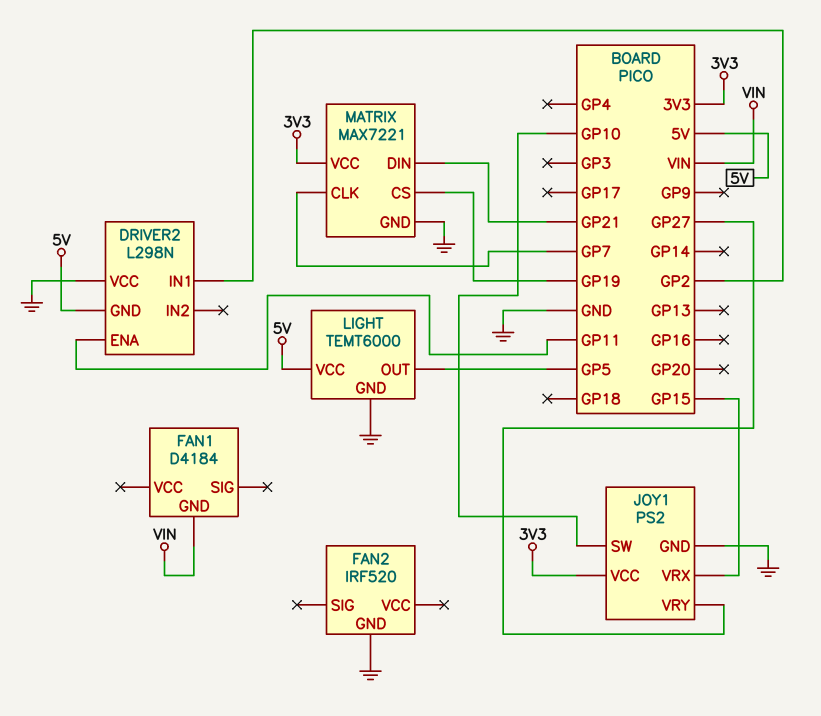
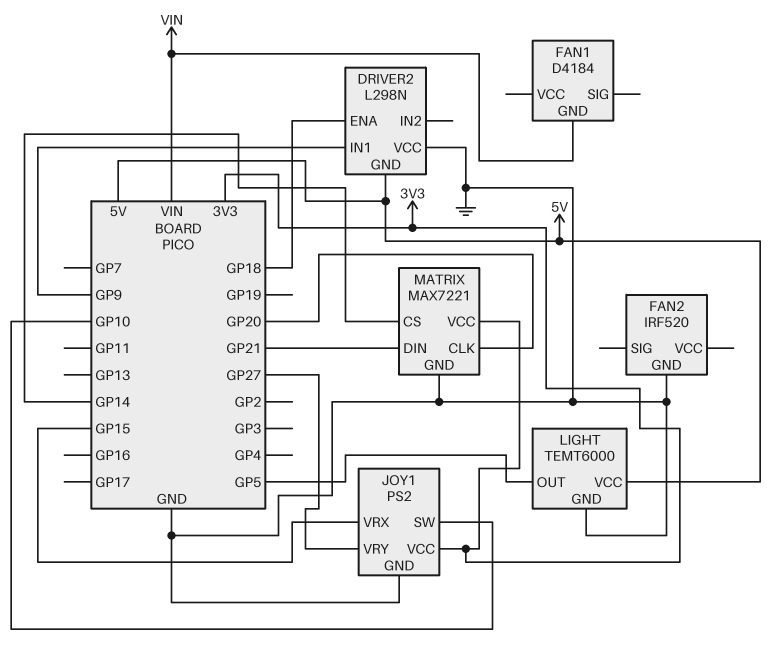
DRIVER2 pin ENA: GP11 -> GP18
DRIVER2 pin IN1: GP2 -> GP9
MATRIX pin CLK: GP7 -> GP20
MATRIX pin CS: GP19 -> GP14

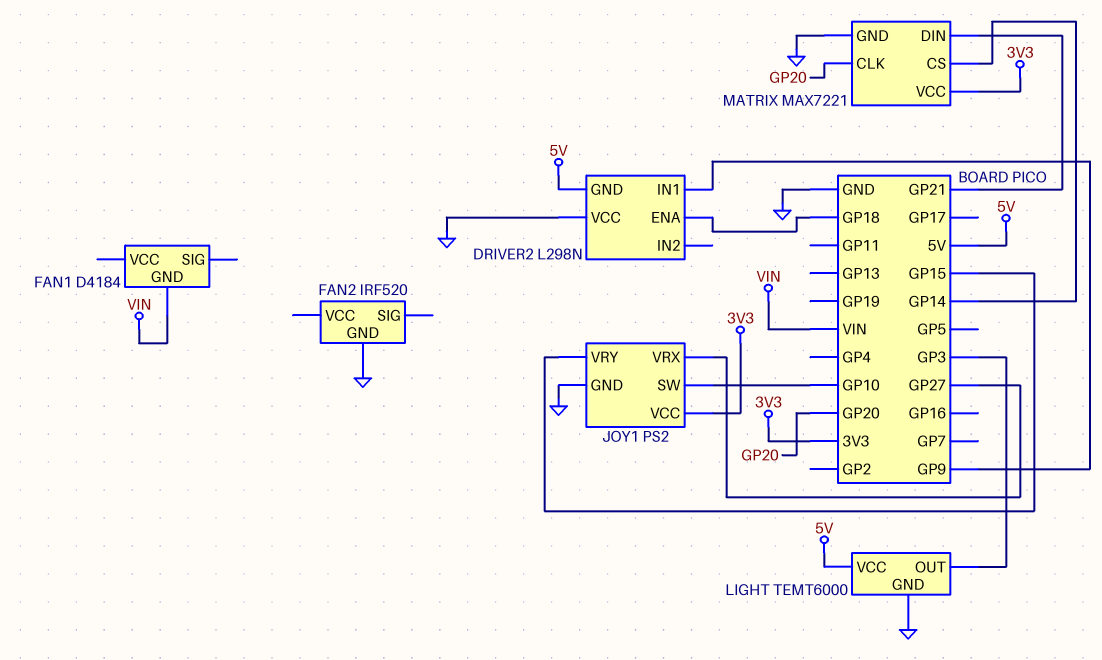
JOY1 pin VRX: GP15 -> GP27
JOY1 pin VRY: GP27 -> GP15
LIGHT pin OUT: GP5 -> GP3

